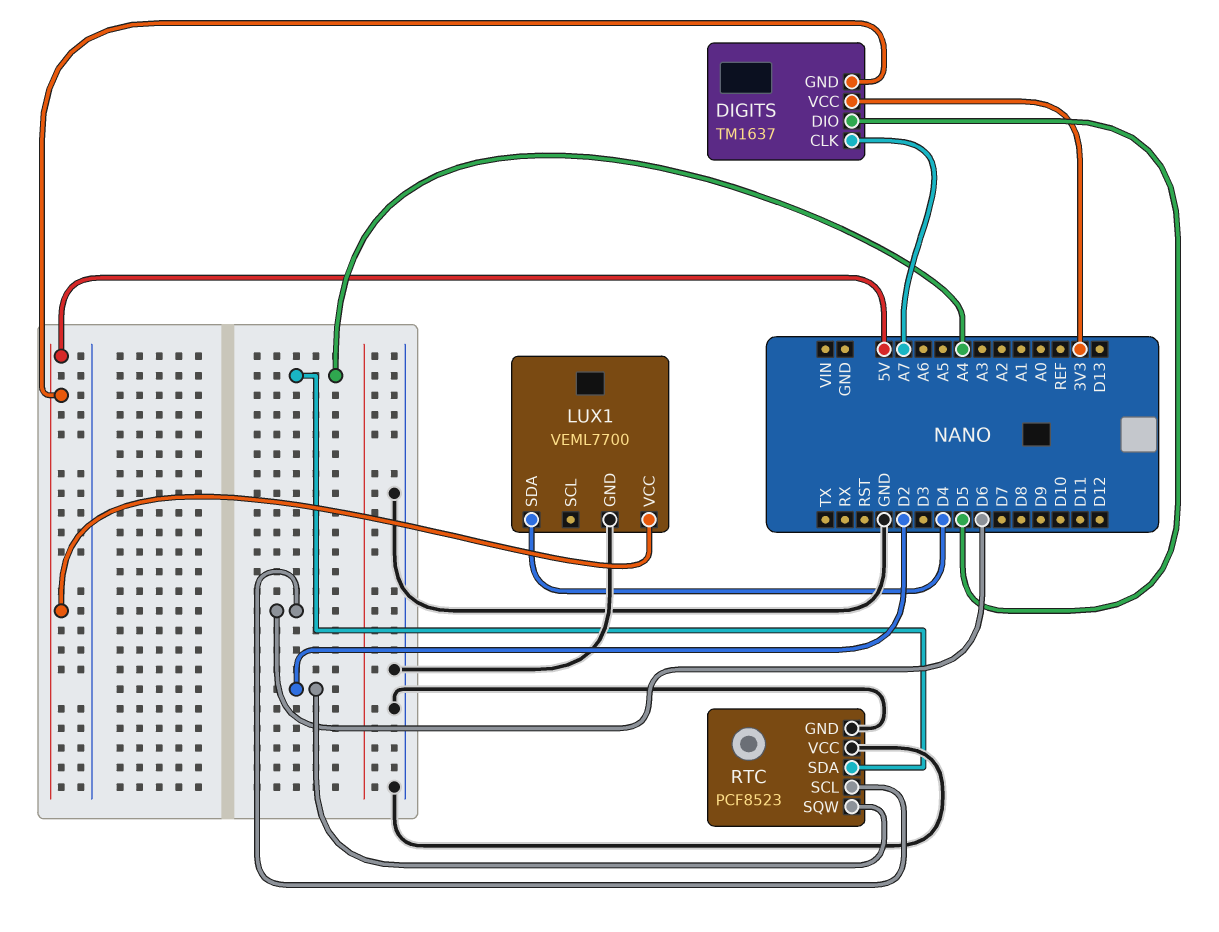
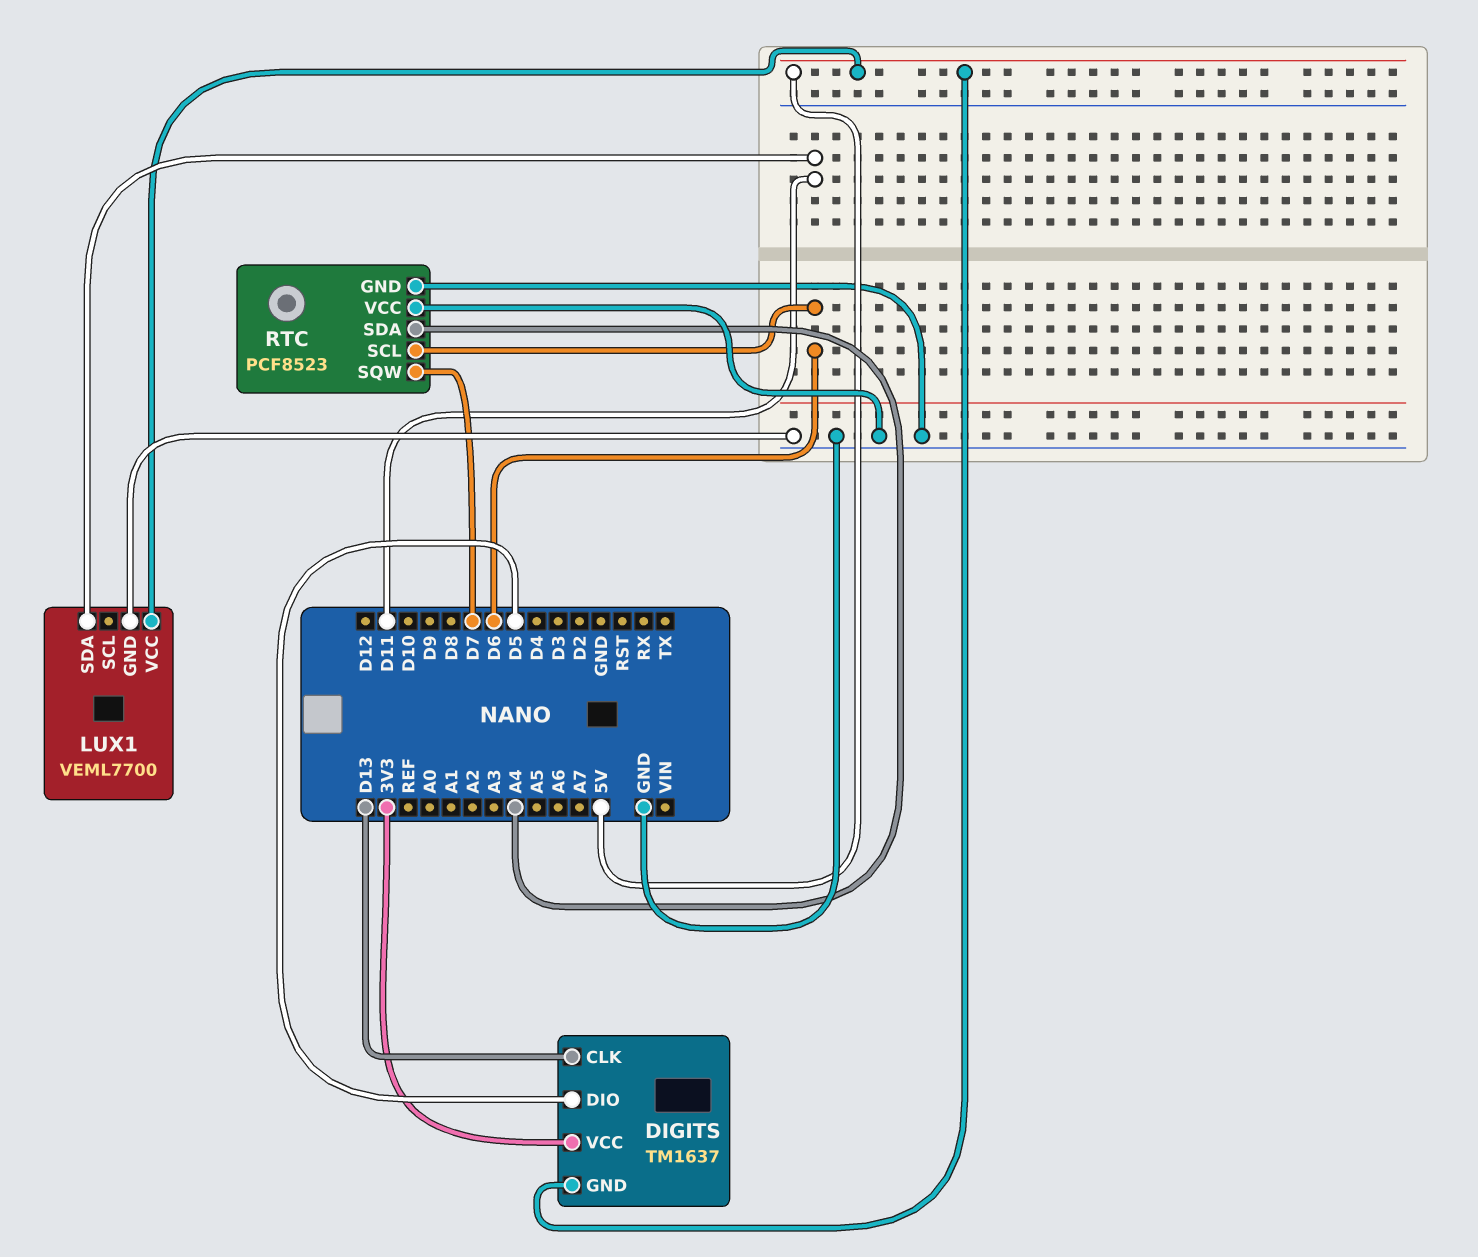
DIGITS pin CLK: A7 -> D13
LUX1 pin SDA: D4 -> D11
RTC pin SQW: D2 -> D7

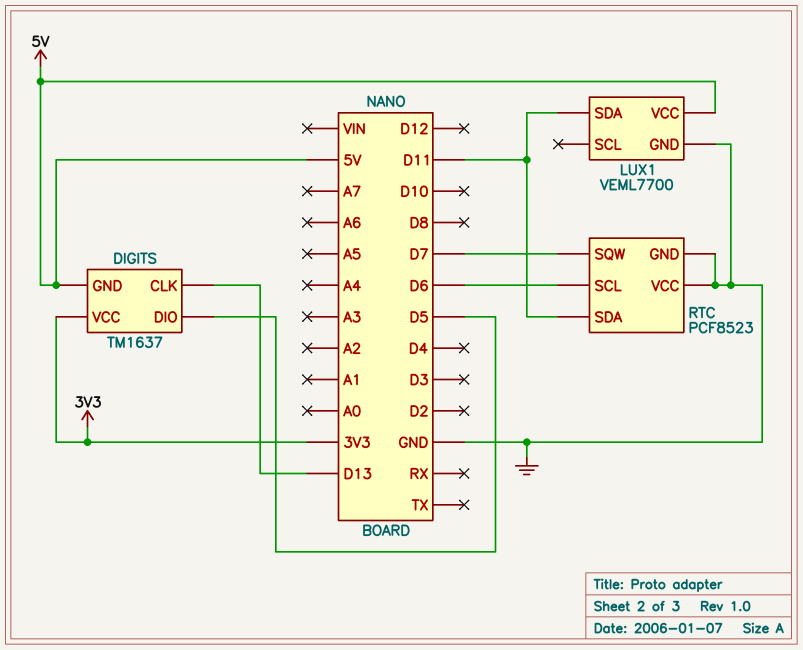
RTC pin SDA: A4 -> D11

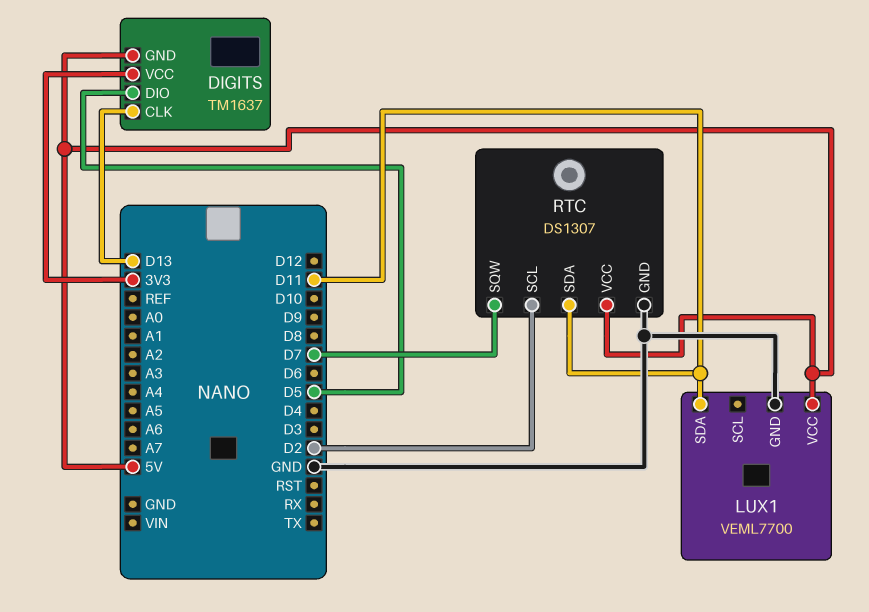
RTC: PCF8523 -> DS1307
RTC pin SCL: D6 -> D2
RTC pin VCC: GND -> 5V

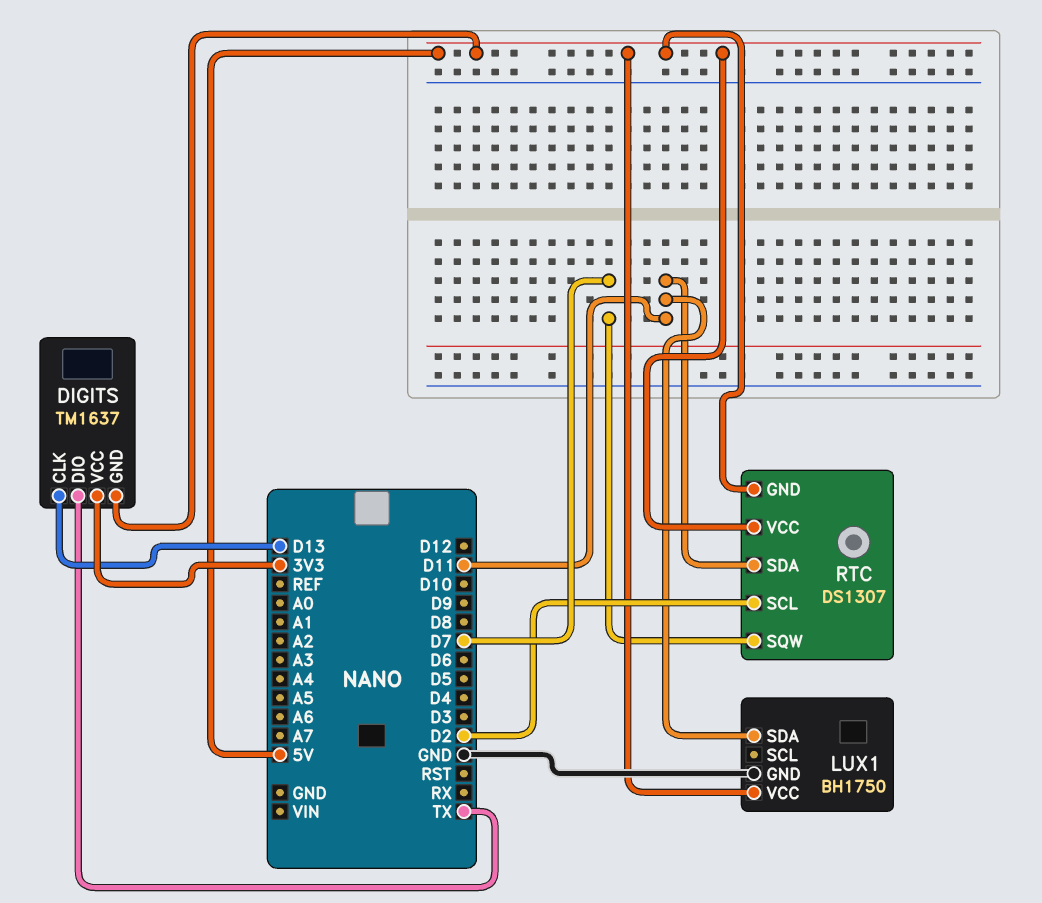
DIGITS pin DIO: D5 -> TX
LUX1: VEML7700 -> BH1750
RTC pin GND: GND -> 5V

